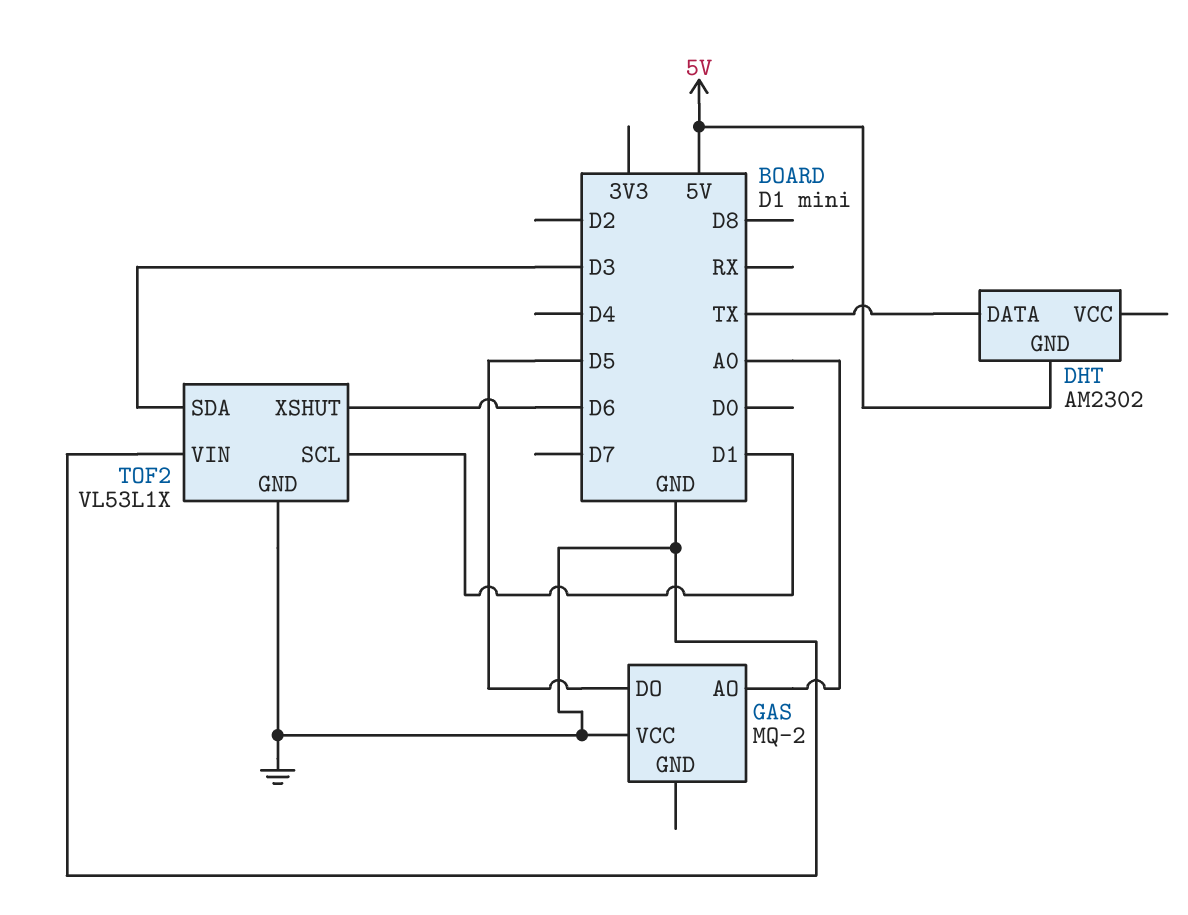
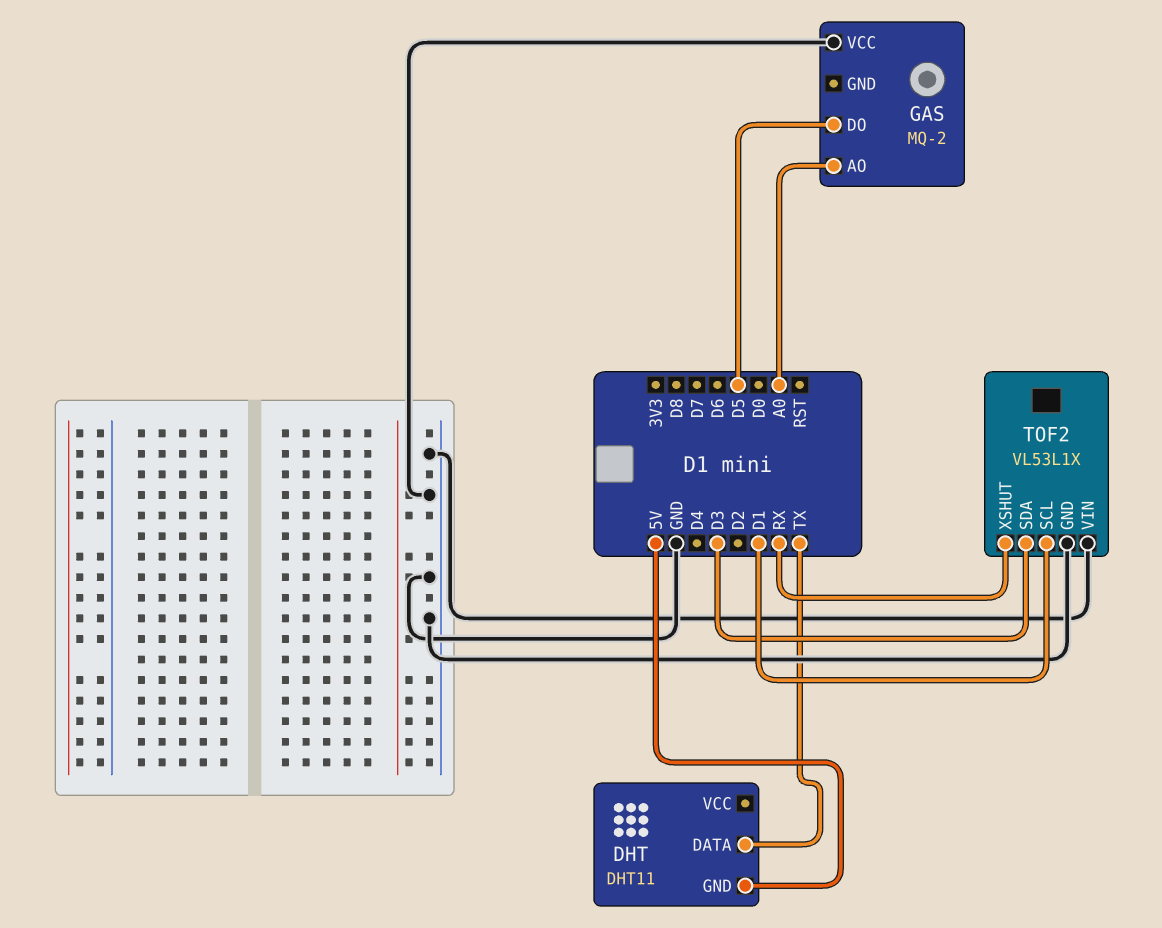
DHT: AM2302 -> DHT11
TOF2 pin XSHUT: D6 -> RX

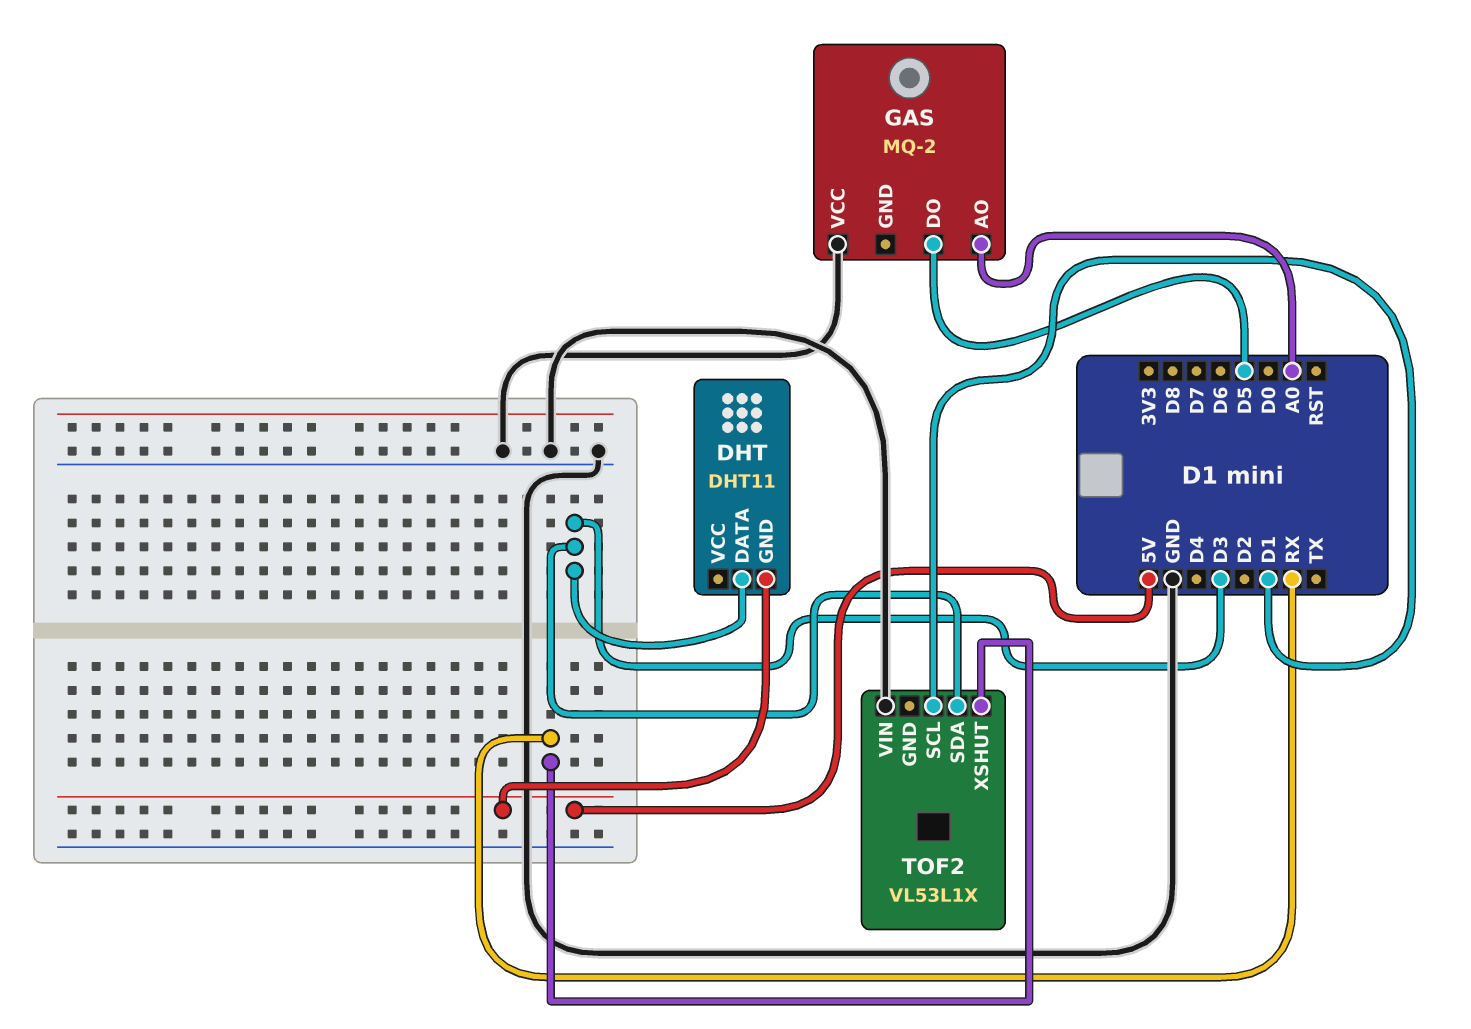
DHT pin DATA: TX -> D3
TOF2 pin GND: GND -> none

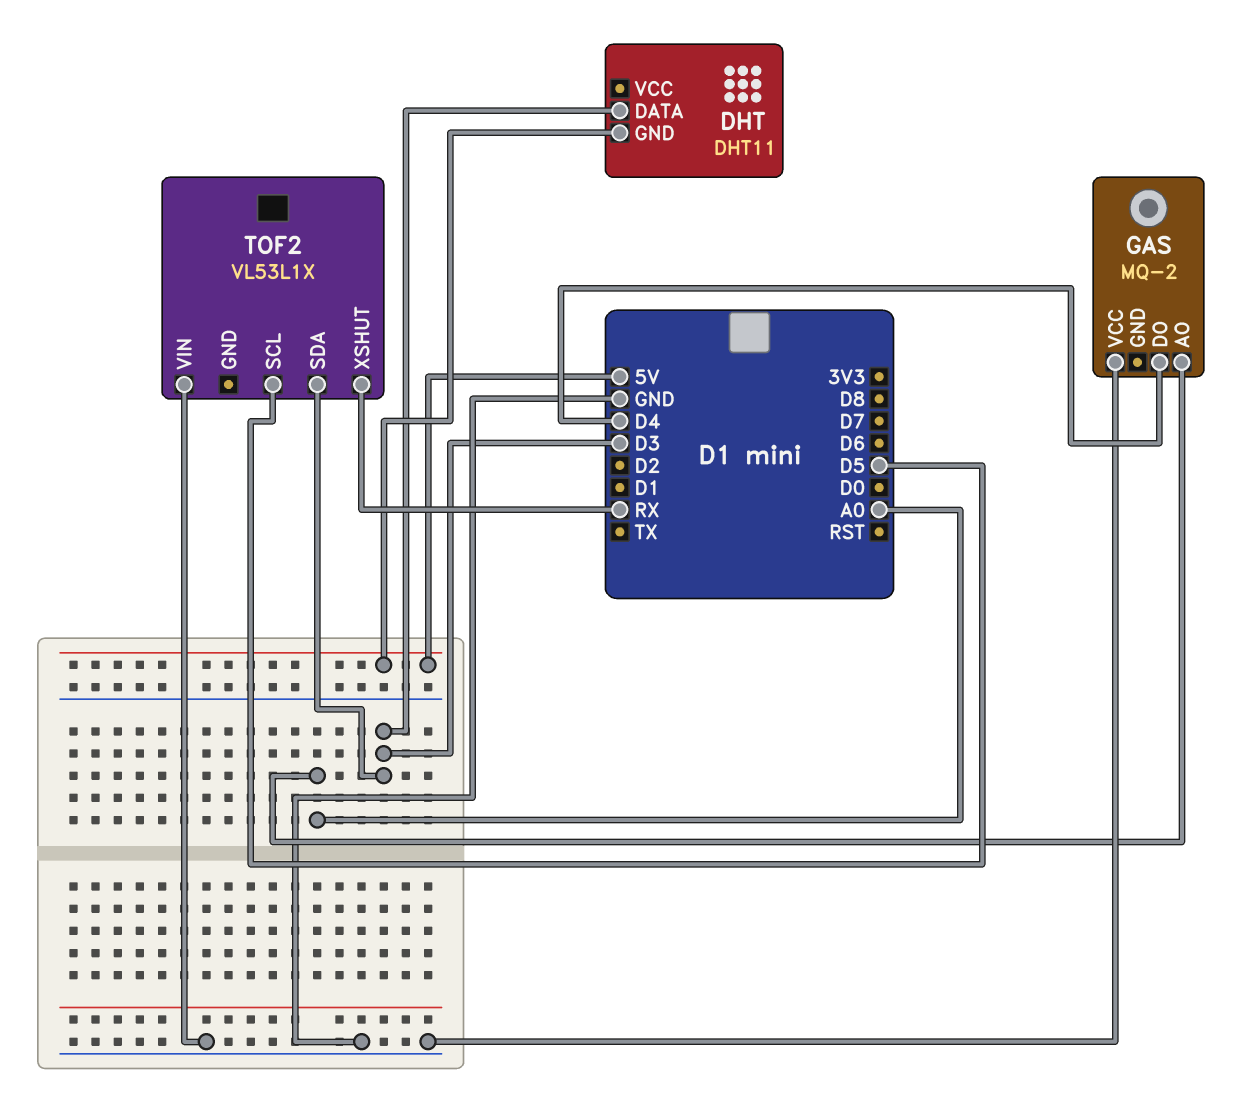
GAS pin DO: D5 -> D4
TOF2 pin SCL: D1 -> D5

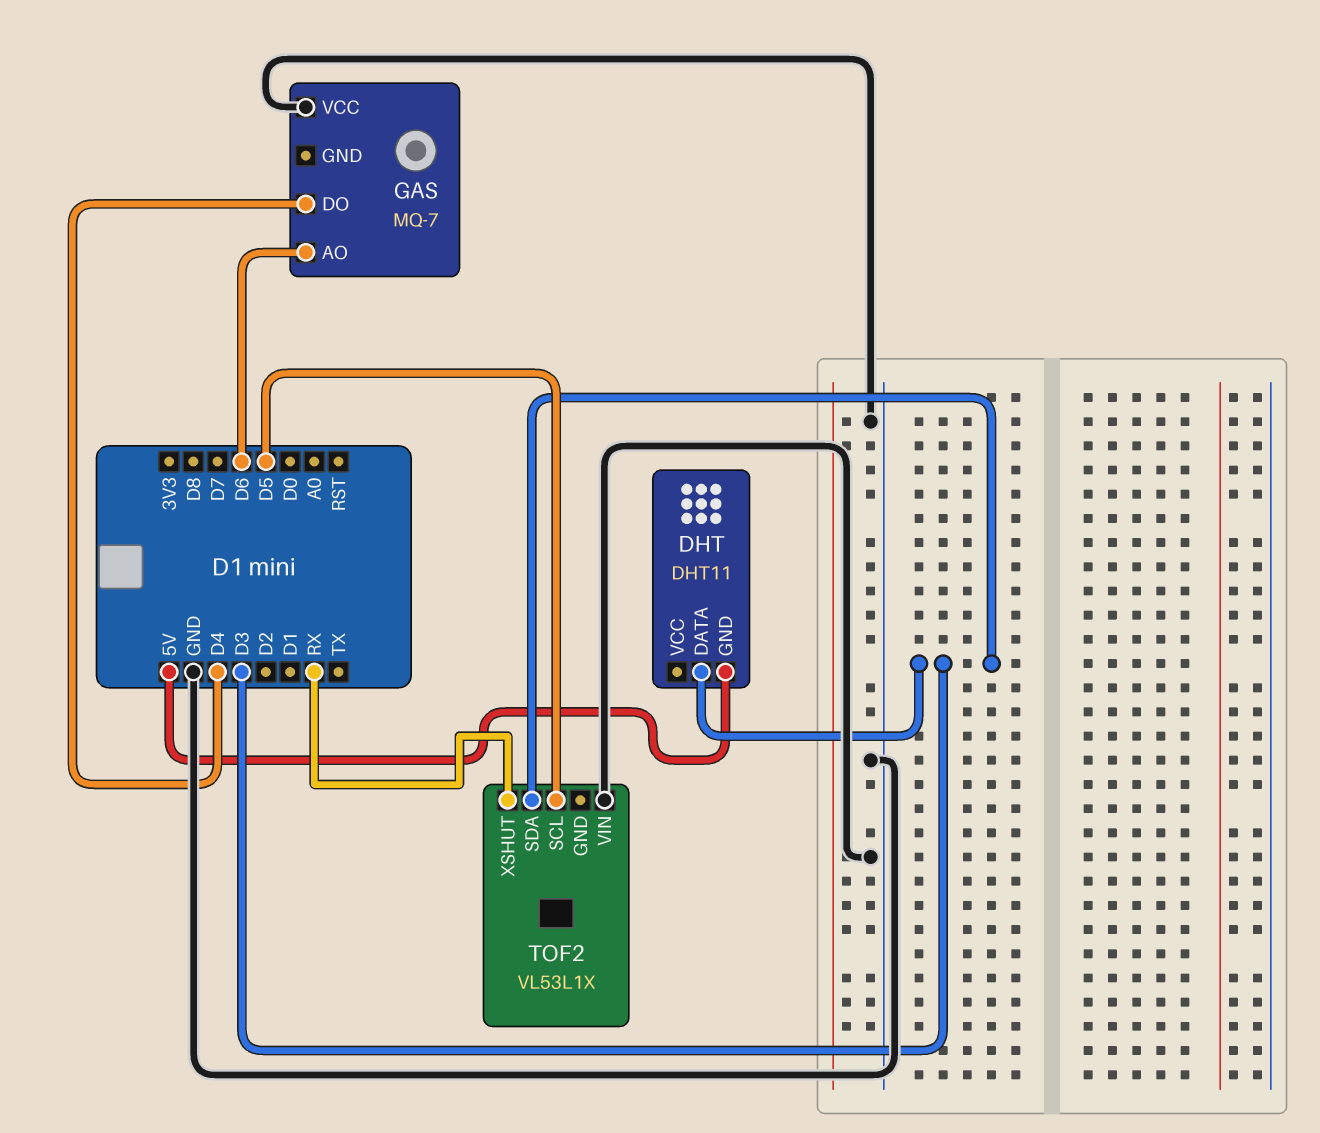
GAS: MQ-2 -> MQ-7
GAS pin AO: A0 -> D6

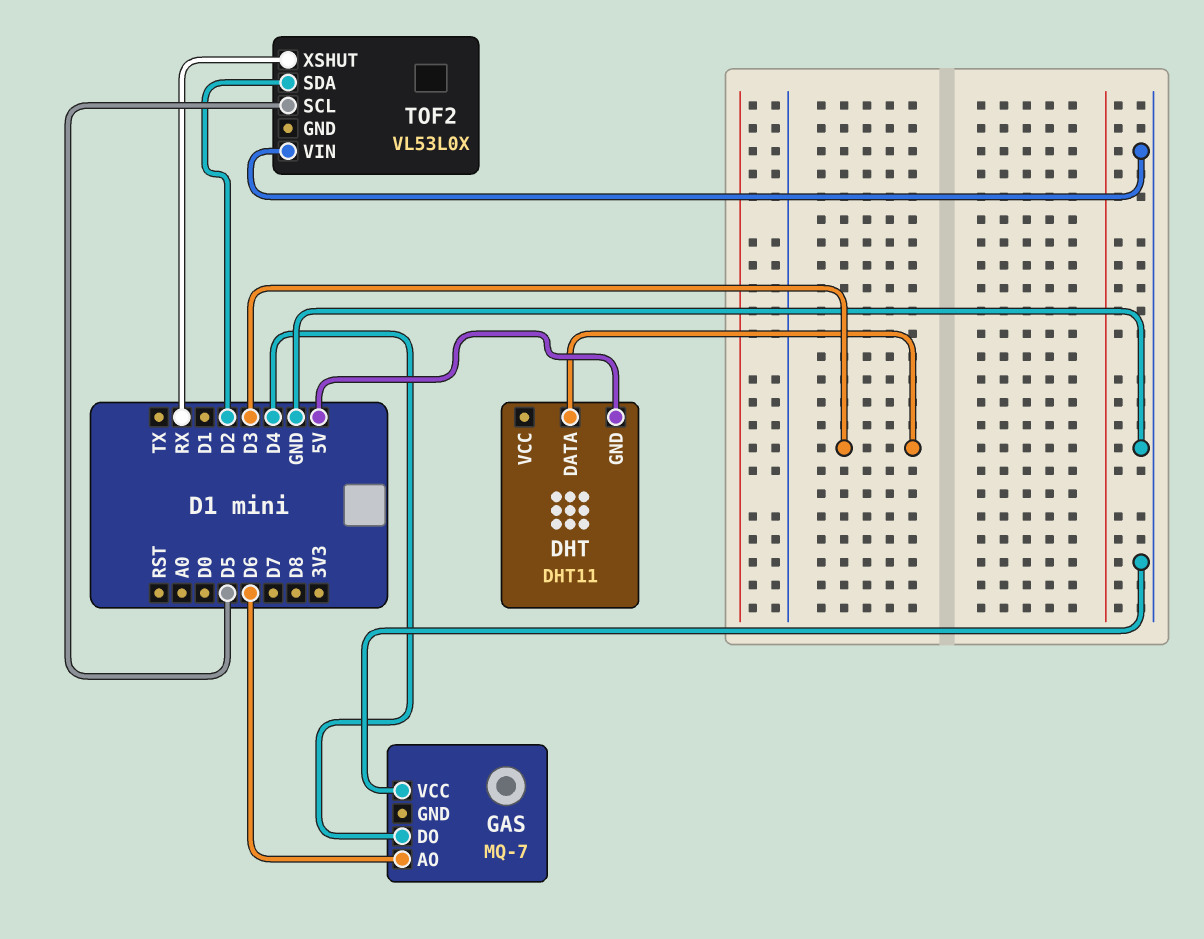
TOF2: VL53L1X -> VL53L0X
TOF2 pin SDA: D3 -> D2

